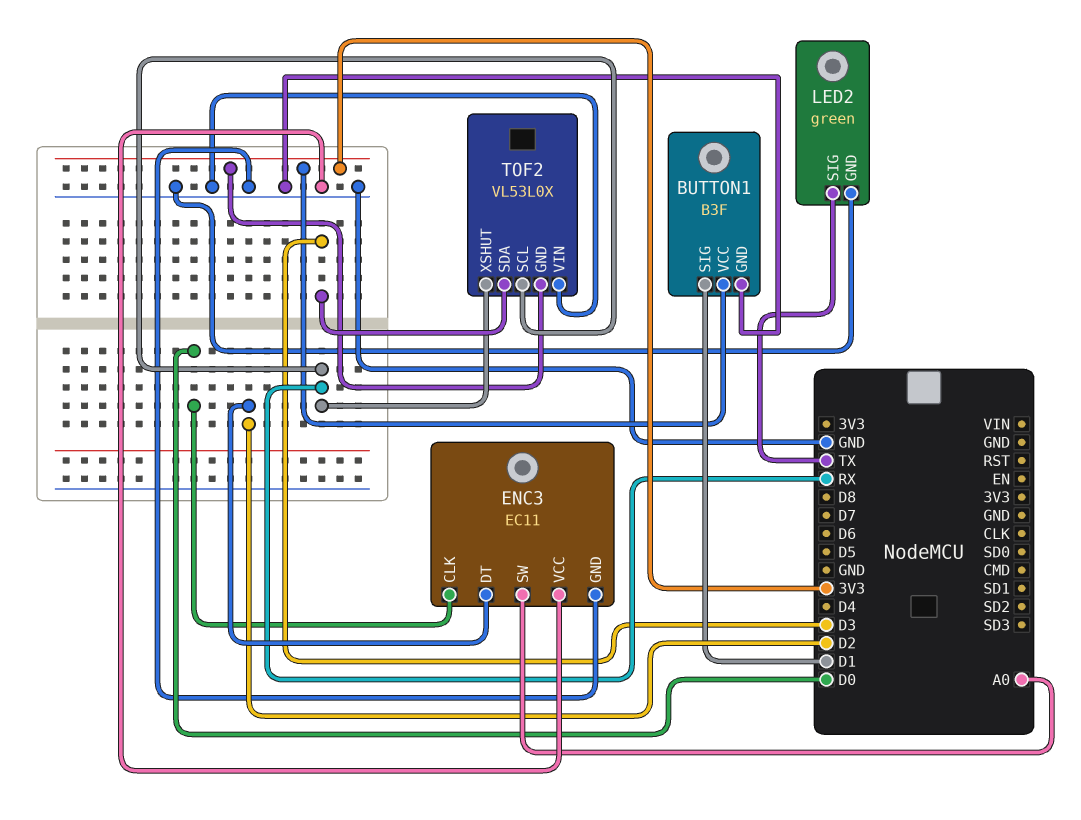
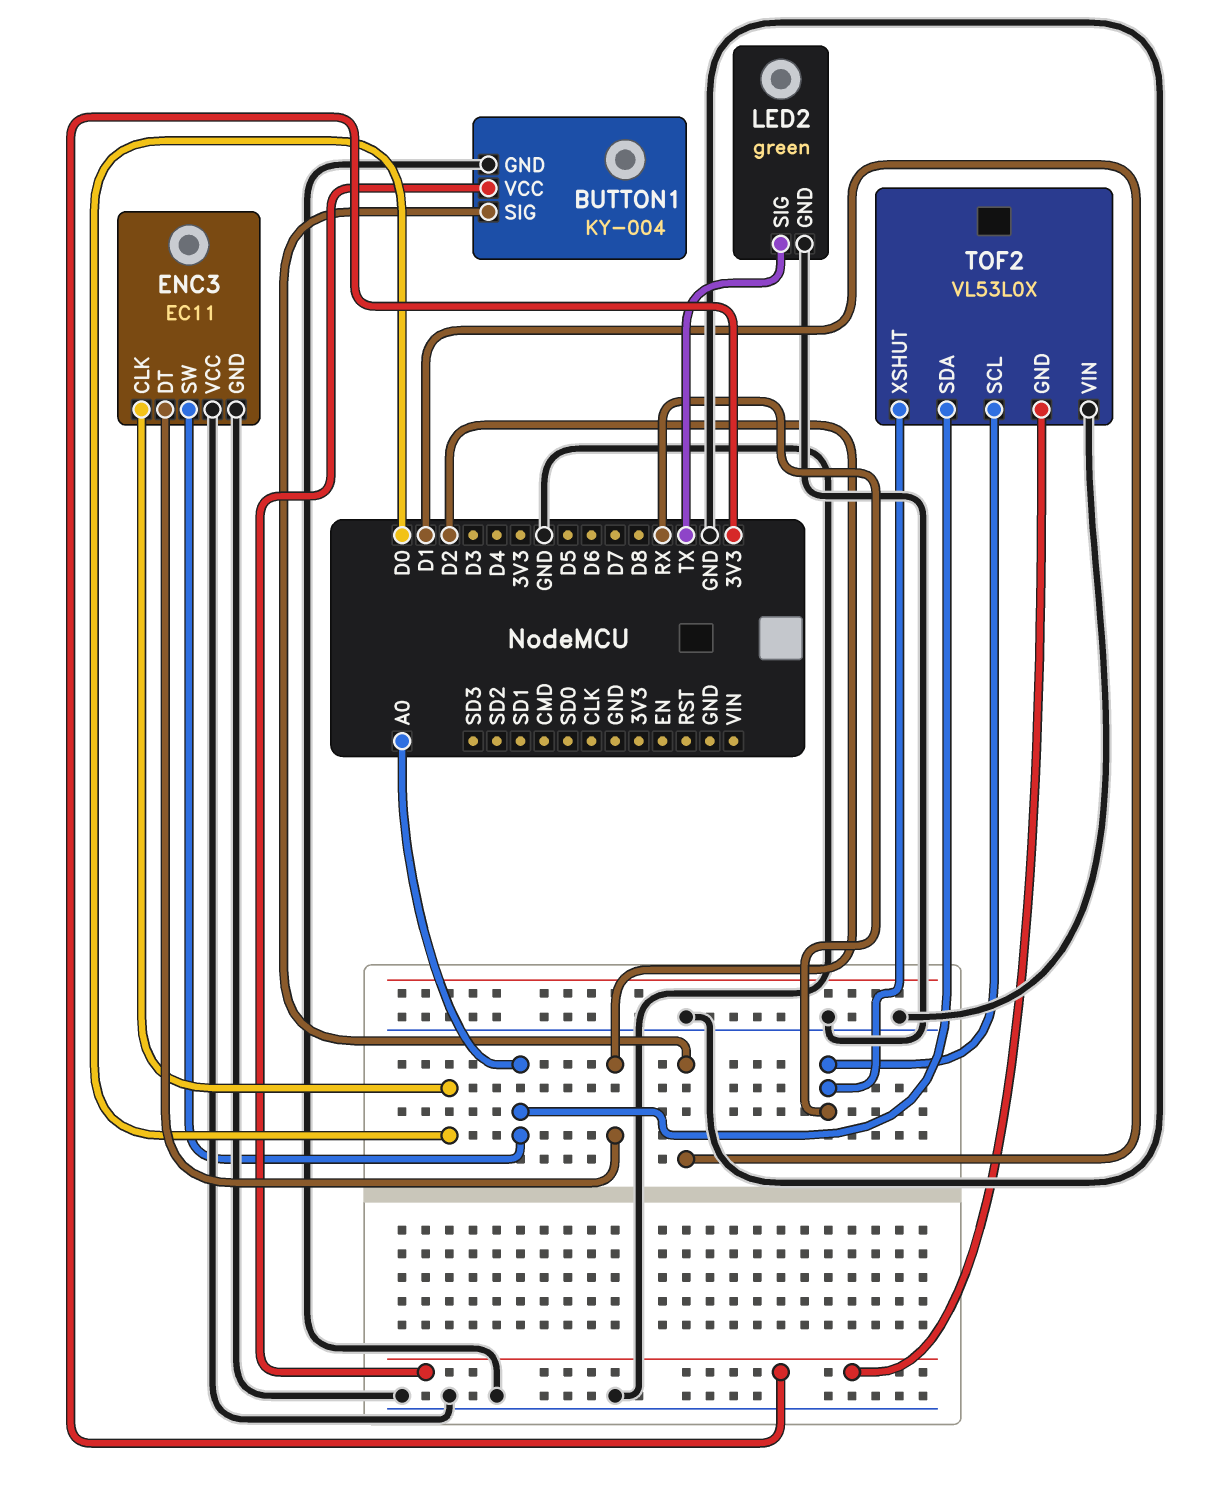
BUTTON1: B3F -> KY-004
TOF2 pin SDA: D3 -> A0

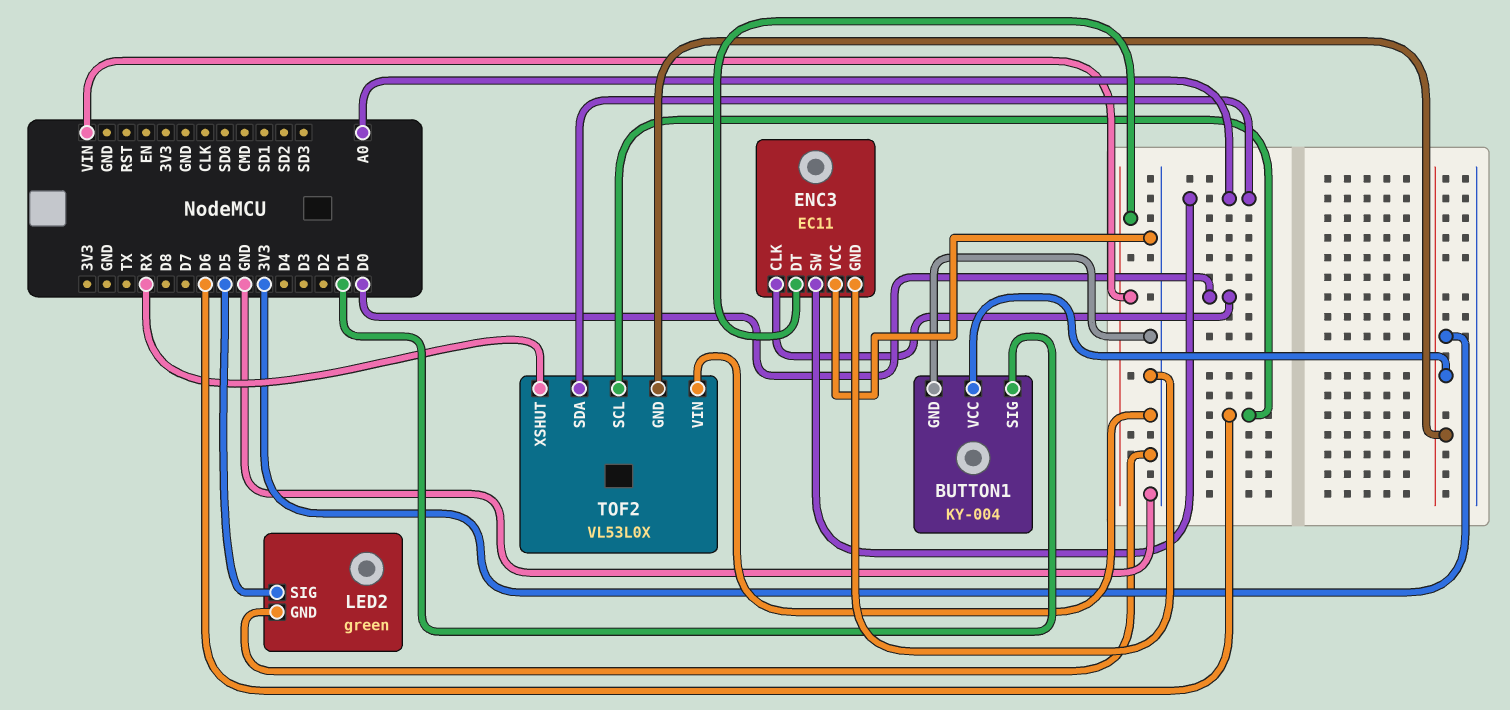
ENC3 pin DT: D2 -> VIN
LED2 pin SIG: TX -> D5
TOF2 pin SCL: RX -> D6

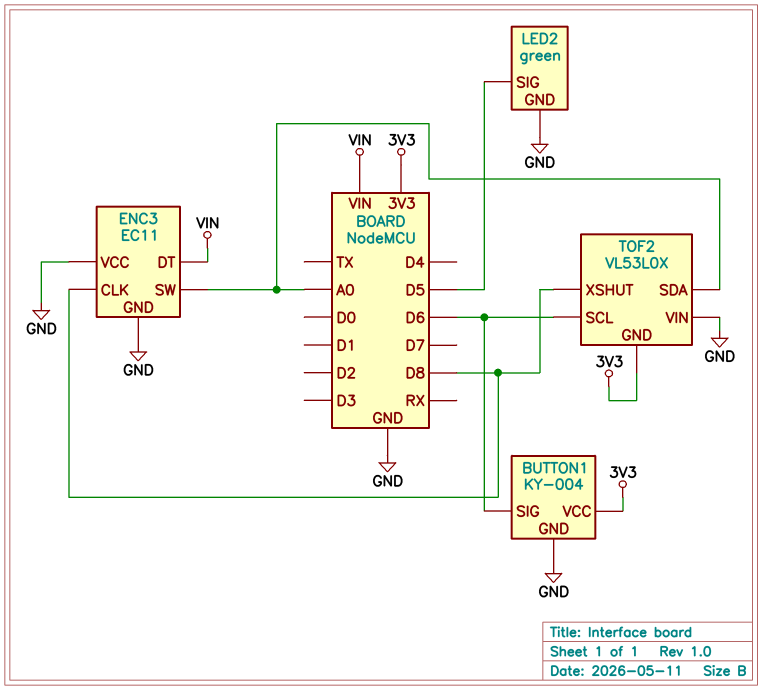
BUTTON1 pin SIG: D1 -> D6
ENC3 pin CLK: D0 -> D8
TOF2 pin XSHUT: RX -> D8

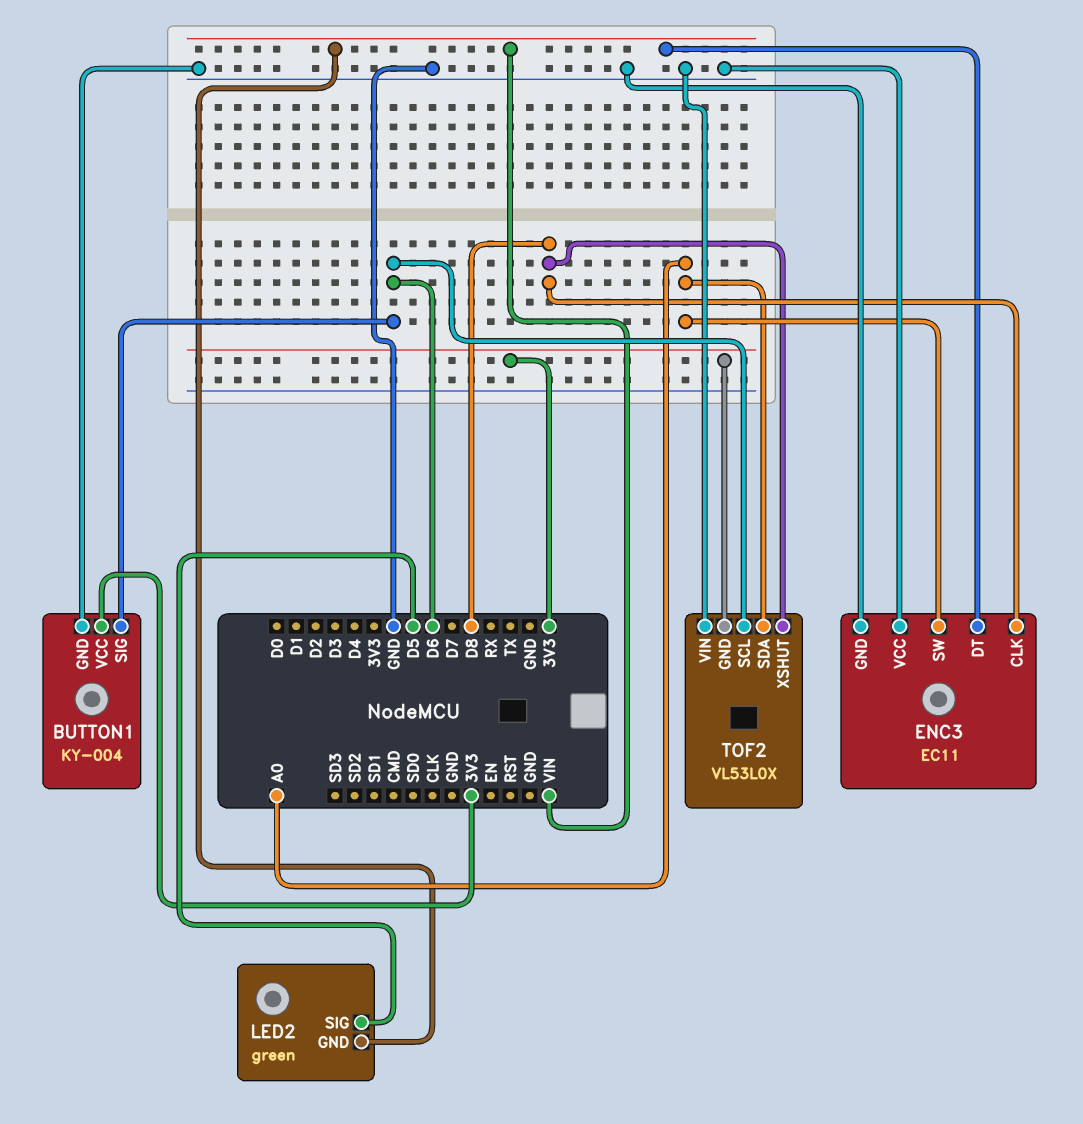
LED2 pin GND: GND -> VIN

